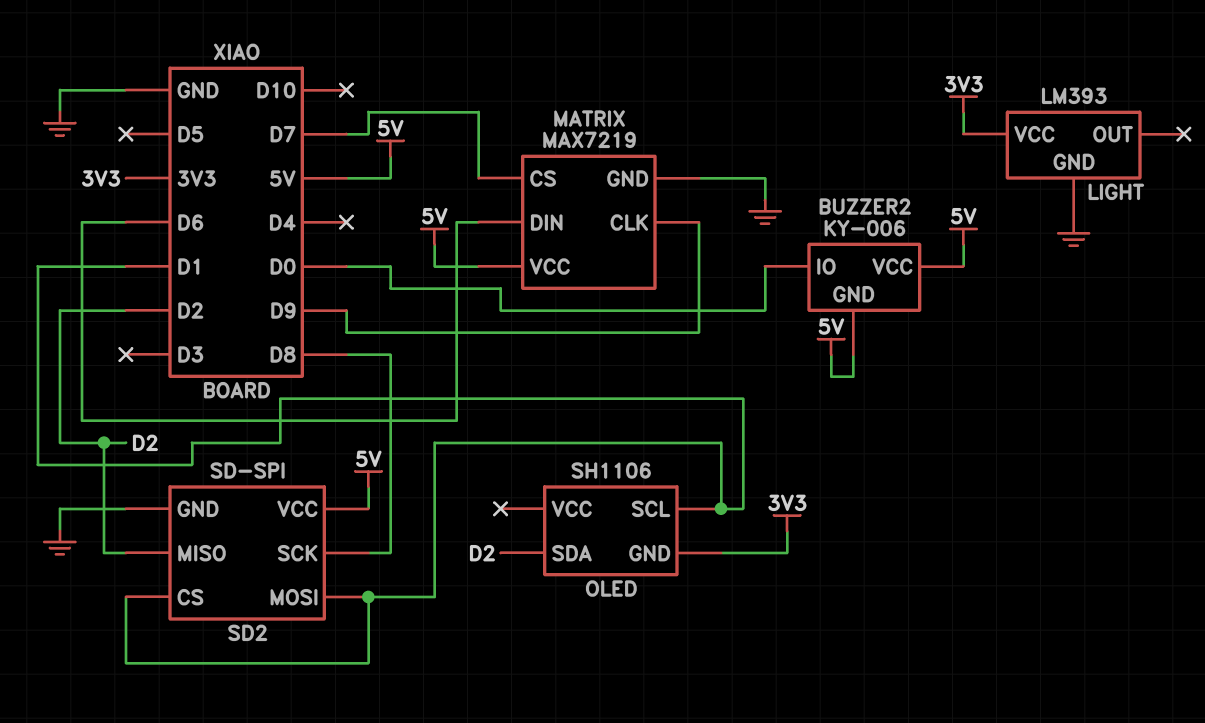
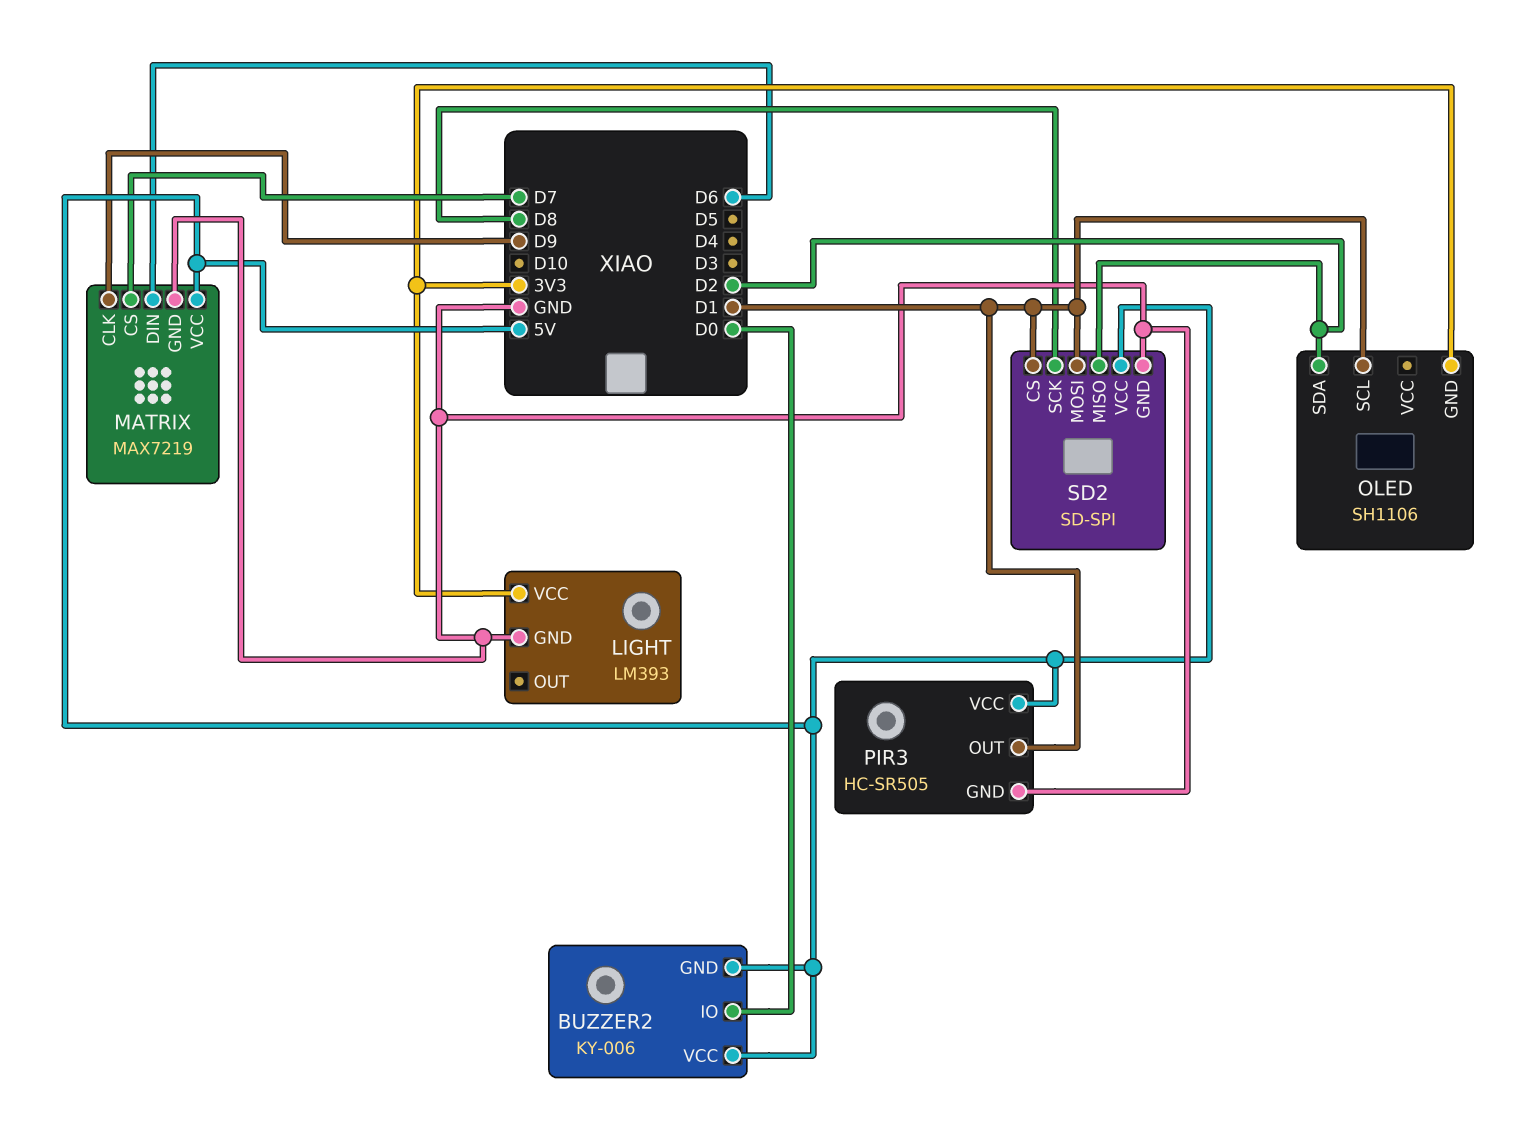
PIR3: none -> HC-SR505
PIR3 pin GND: none -> GND
PIR3 pin OUT: none -> D1
PIR3 pin VCC: none -> 5V

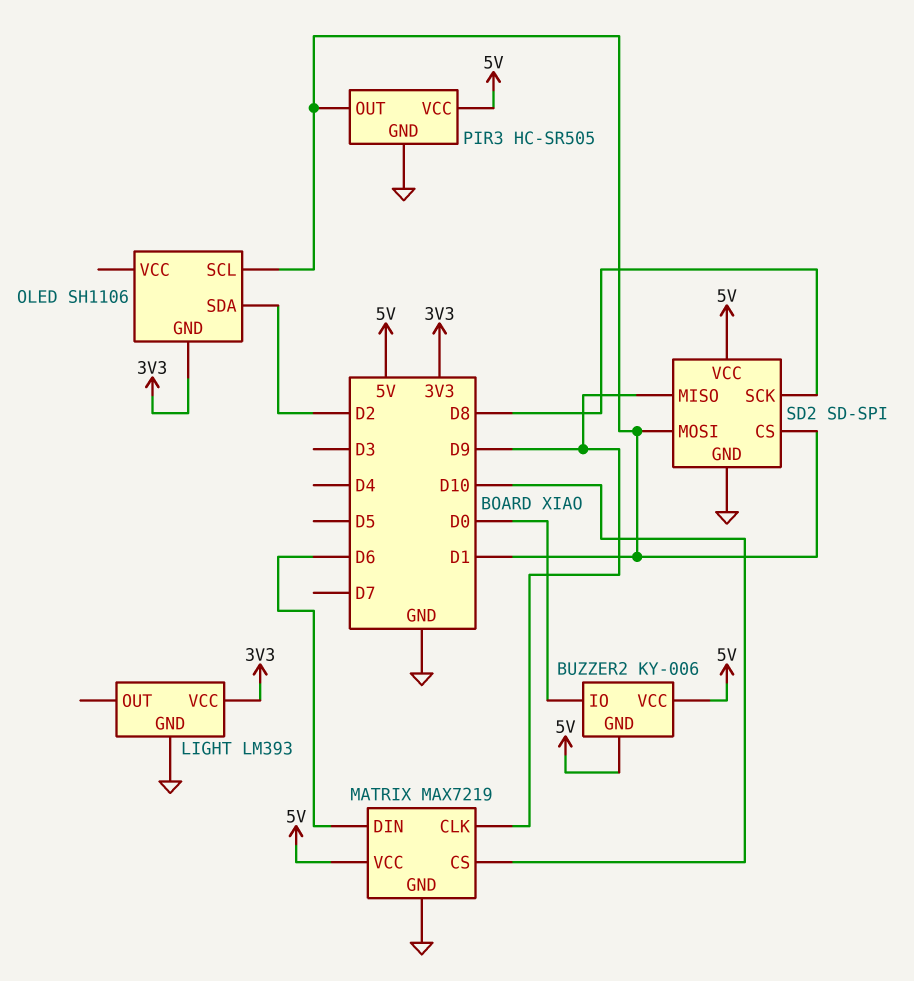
MATRIX pin CS: D7 -> D10
SD2 pin MISO: D2 -> D9

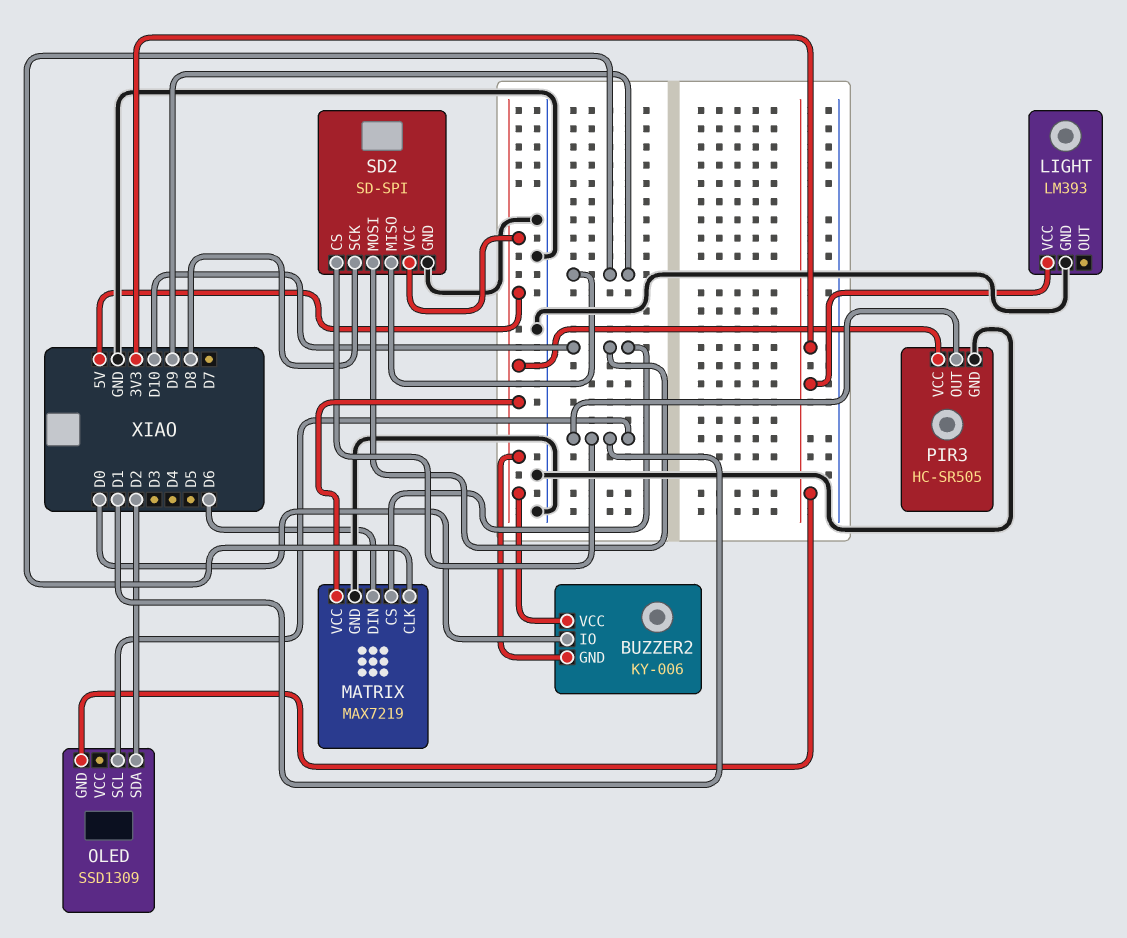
OLED: SH1106 -> SSD1309
SD2 pin MOSI: D1 -> D10

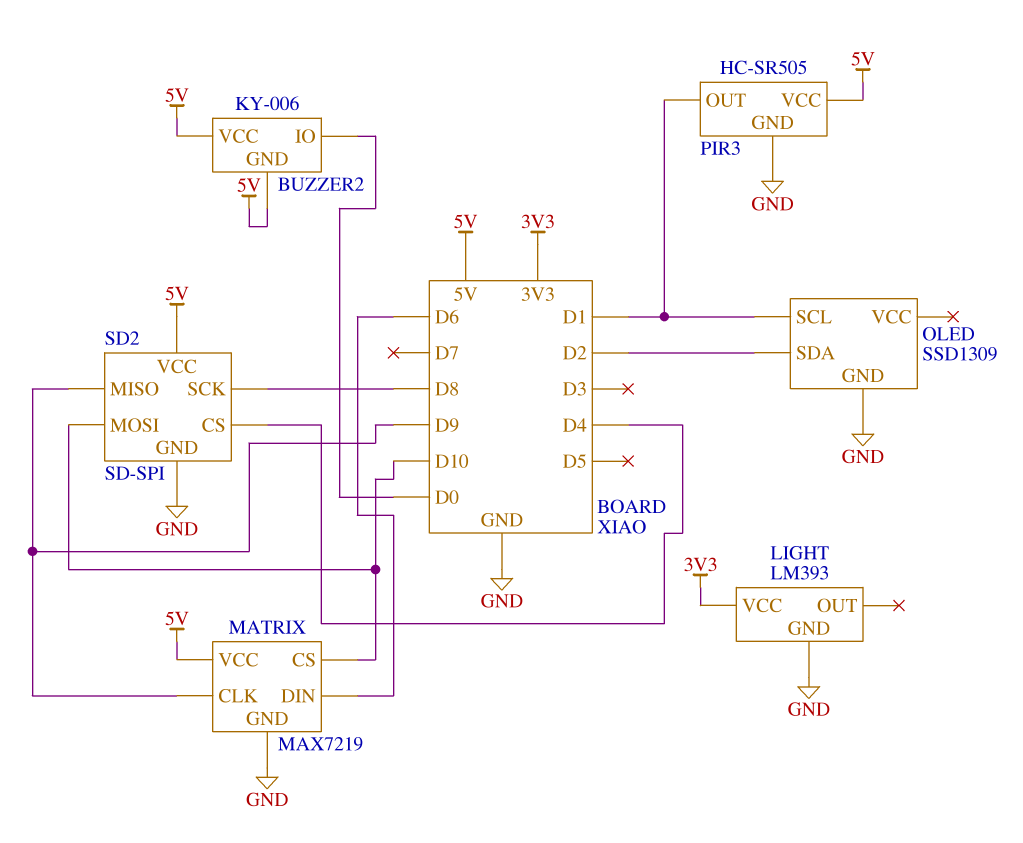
OLED pin GND: 3V3 -> GND
SD2 pin CS: D1 -> D4

